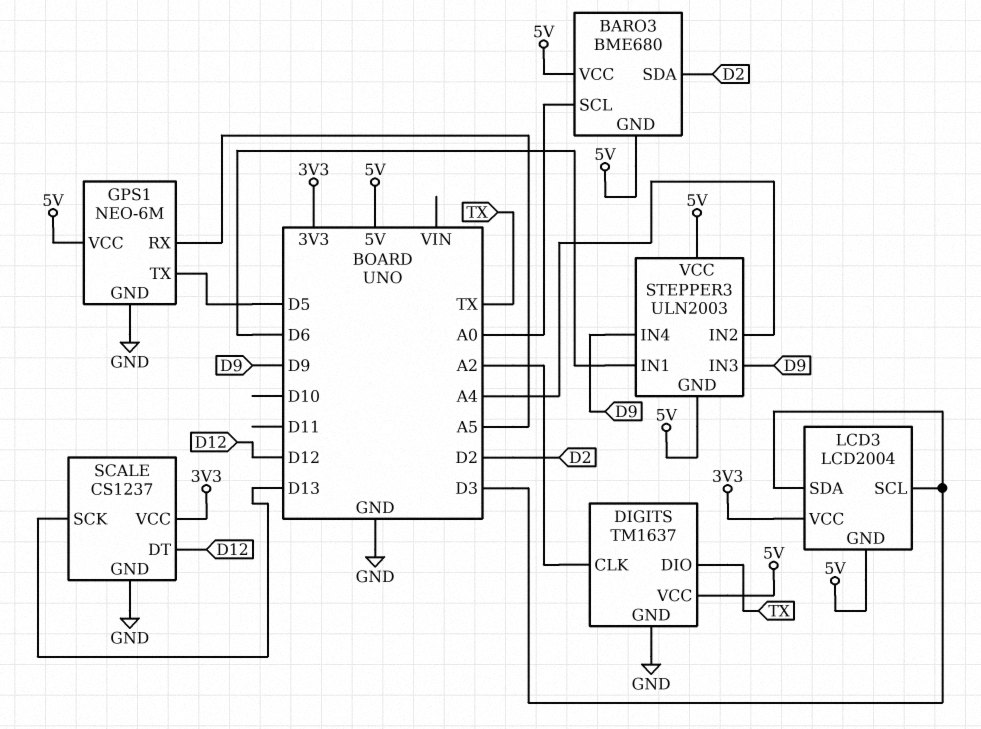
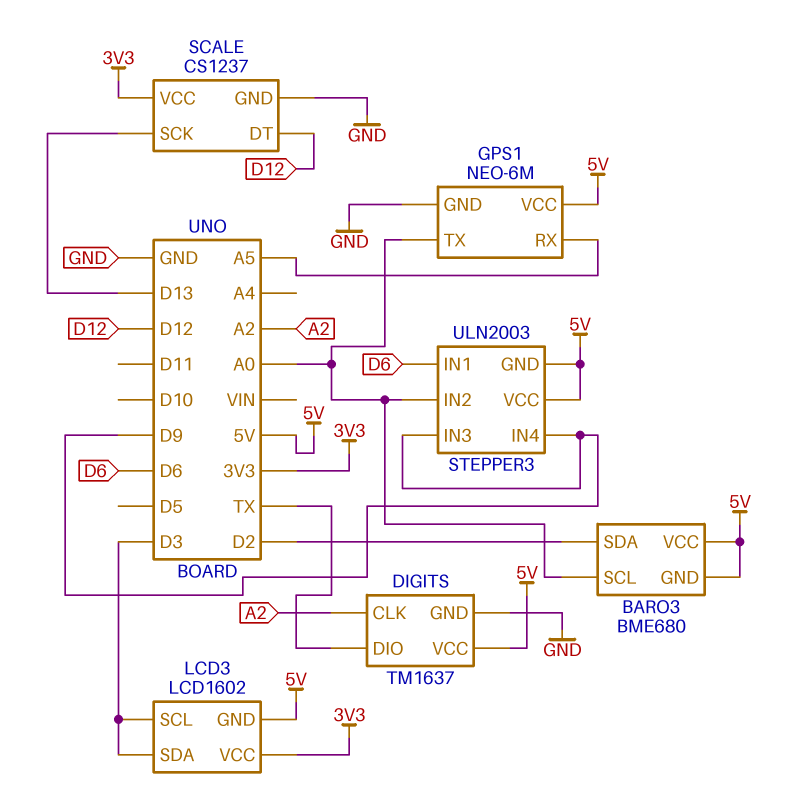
GPS1 pin TX: D5 -> A0
LCD3: LCD2004 -> LCD1602
STEPPER3 pin IN2: A4 -> A0

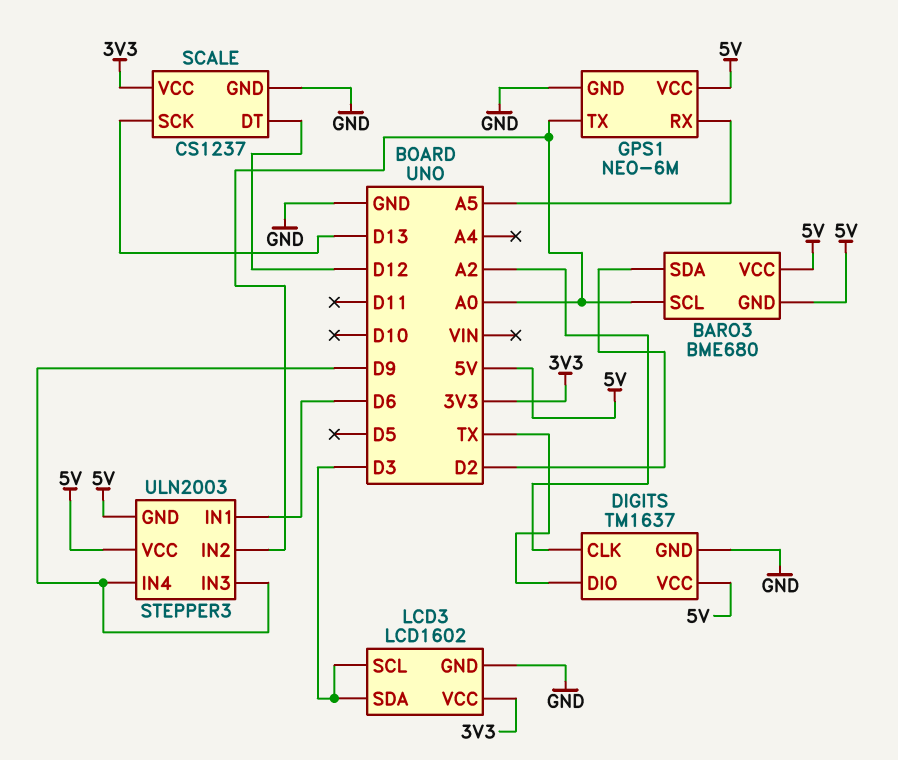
LCD3 pin GND: 5V -> GND

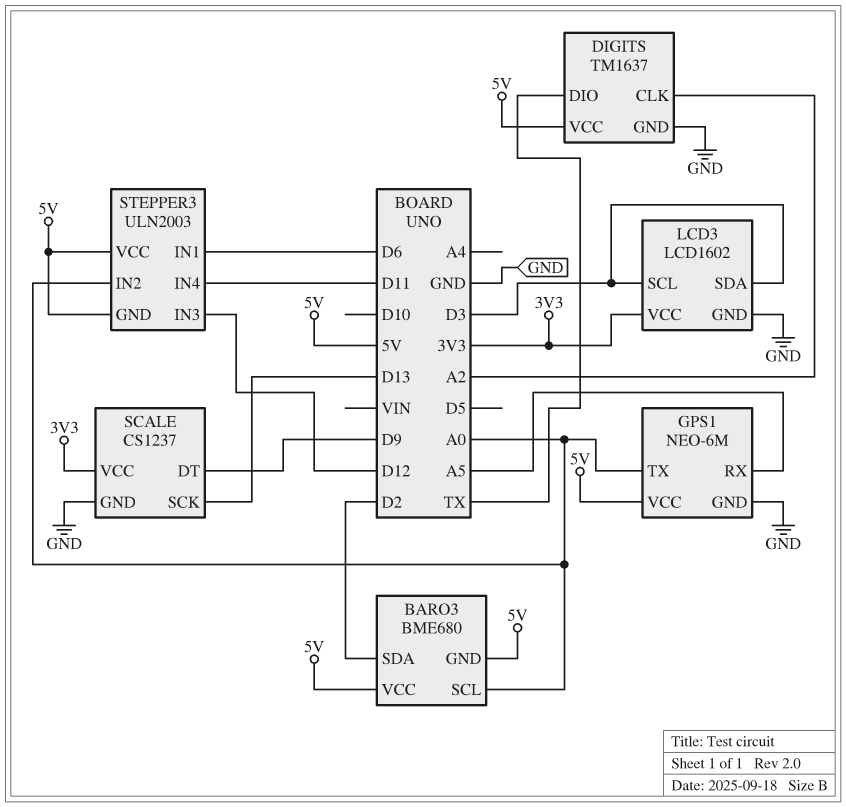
SCALE pin DT: D12 -> D9
STEPPER3 pin IN3: D9 -> D12
STEPPER3 pin IN4: D9 -> D11

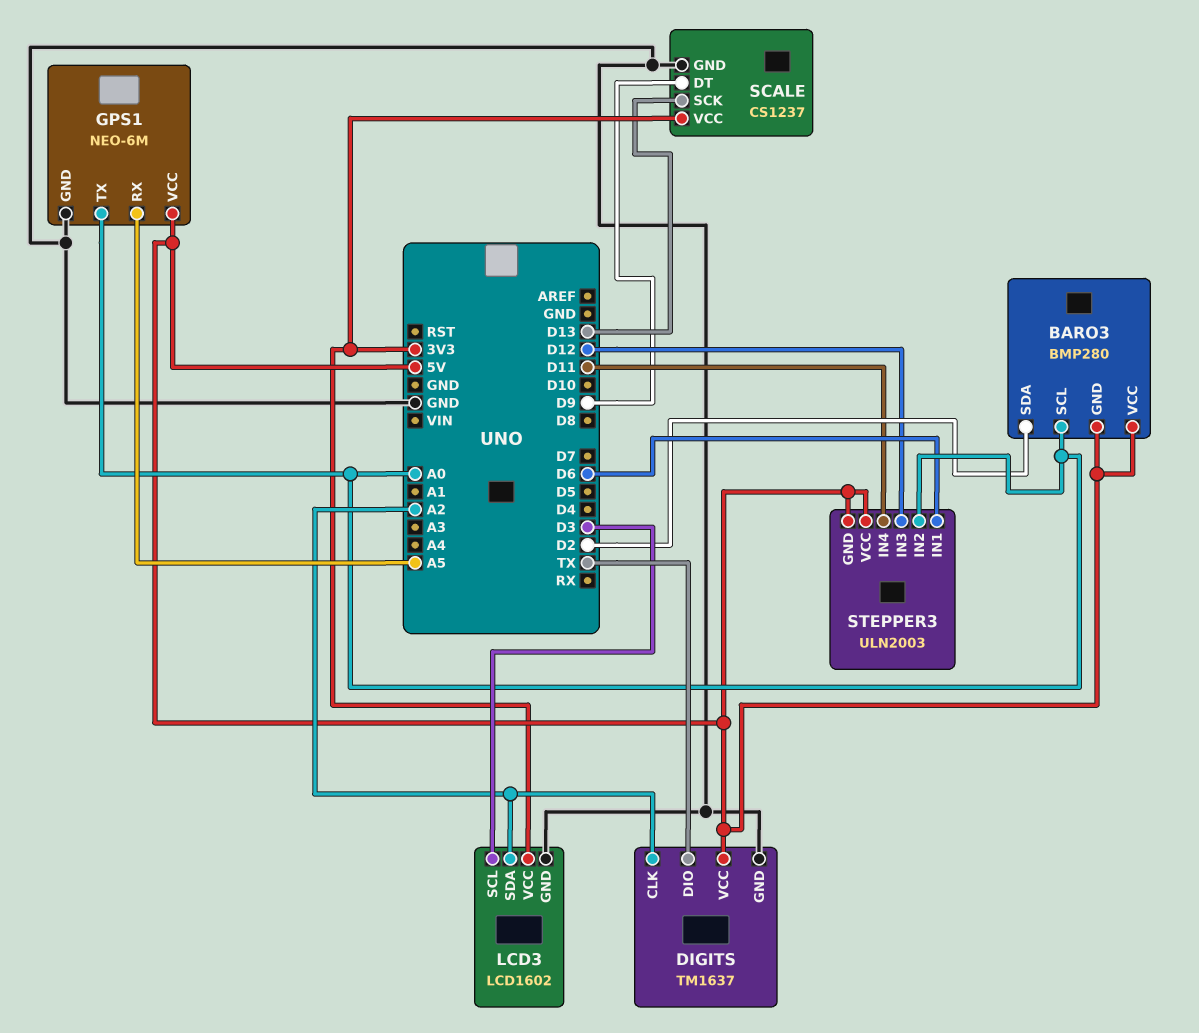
BARO3: BME680 -> BMP280
LCD3 pin SDA: D3 -> A2

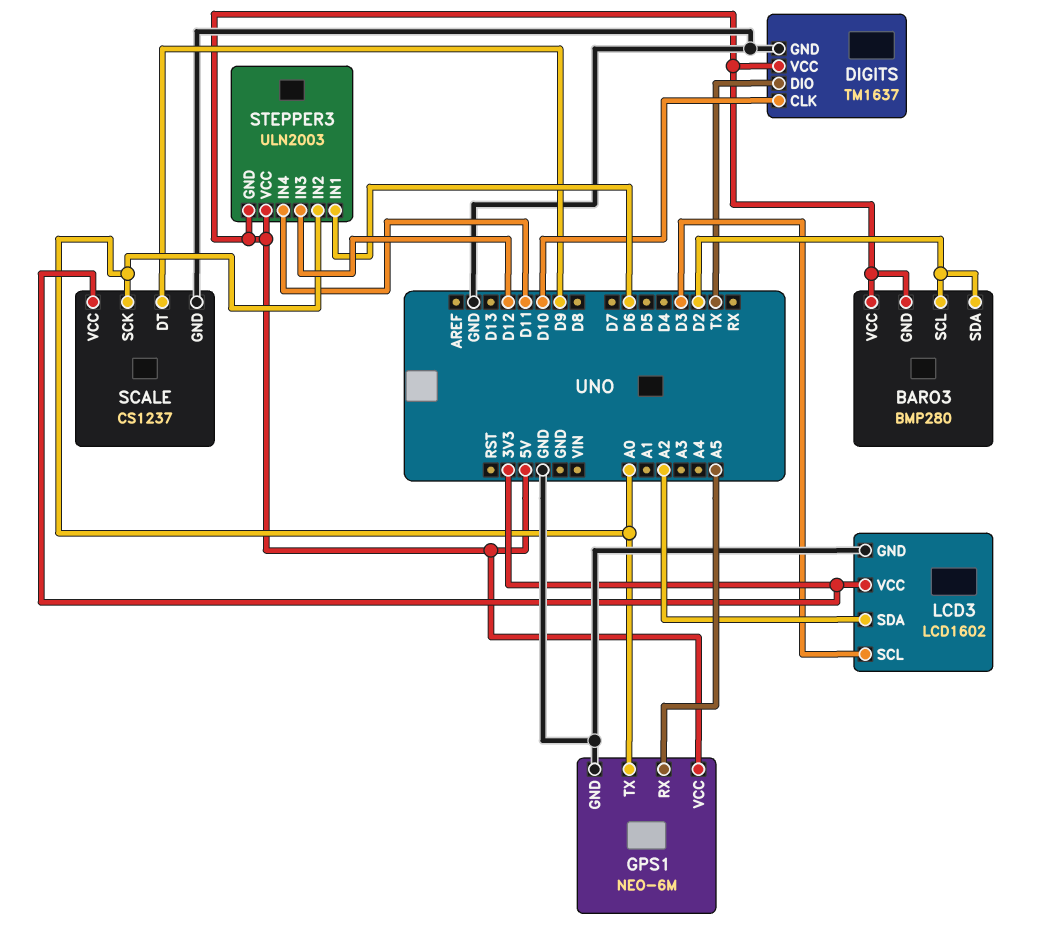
BARO3 pin SCL: A0 -> D2
DIGITS pin CLK: A2 -> D10
SCALE pin SCK: D13 -> A0

